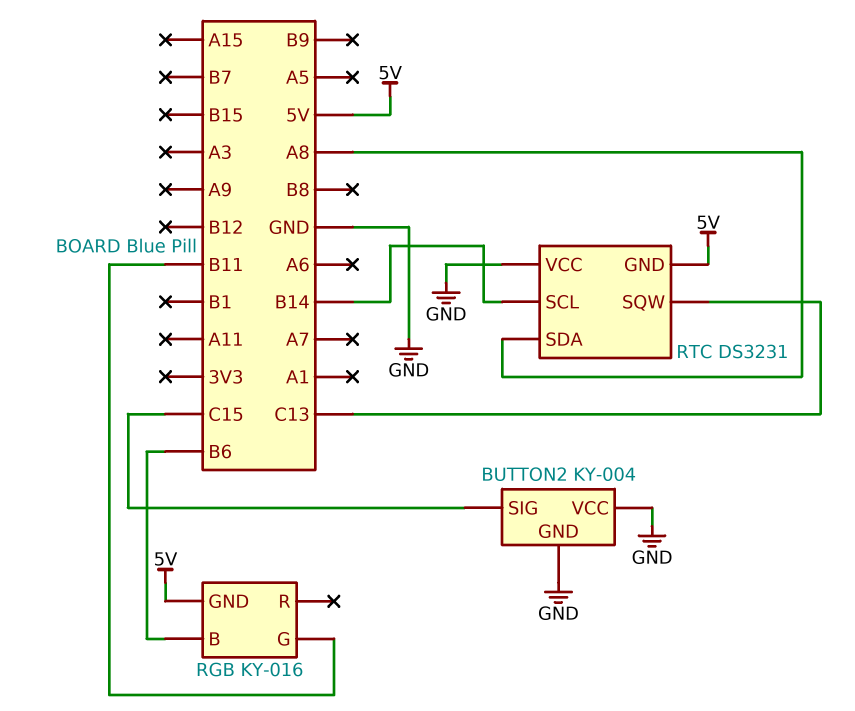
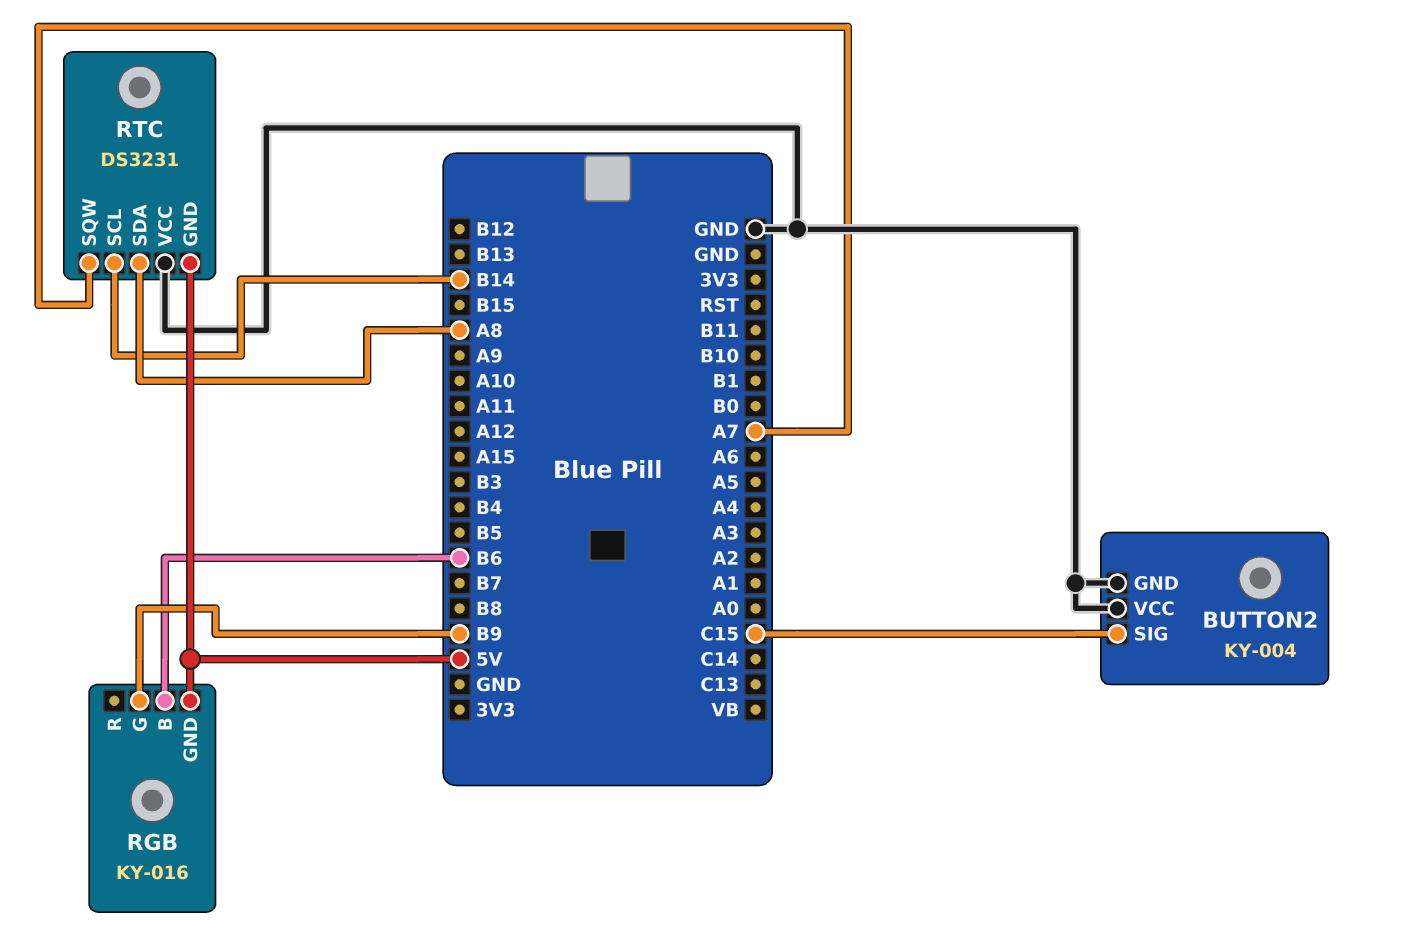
RGB pin G: B11 -> B9
RTC pin SQW: C13 -> A7

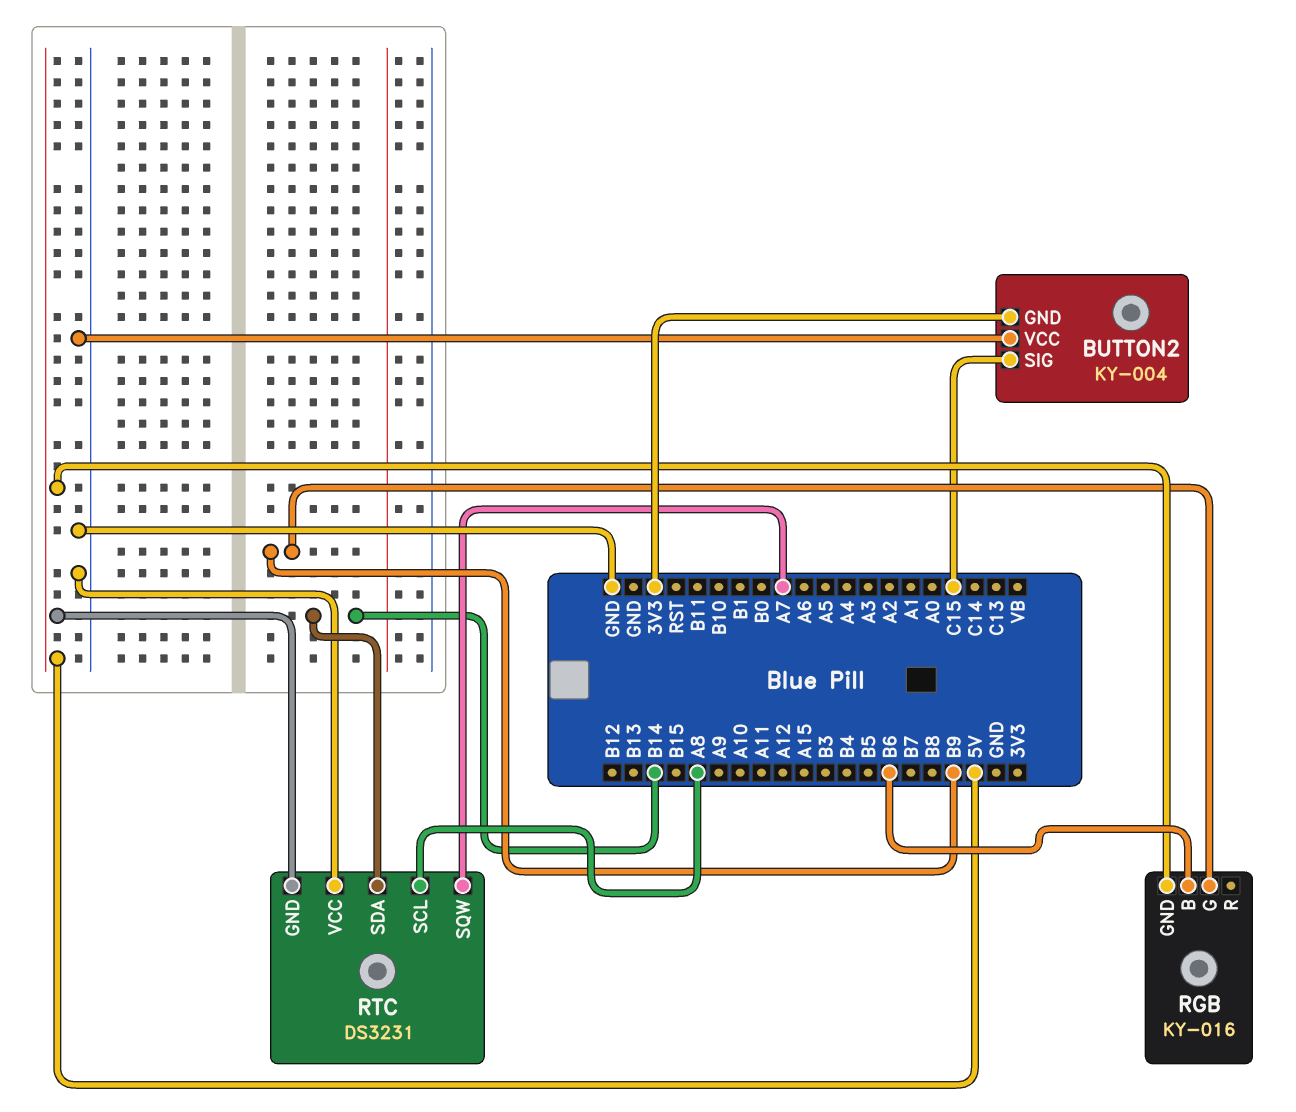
BUTTON2 pin GND: GND -> 3V3
RTC pin SCL: B14 -> A8
RTC pin SDA: A8 -> B14

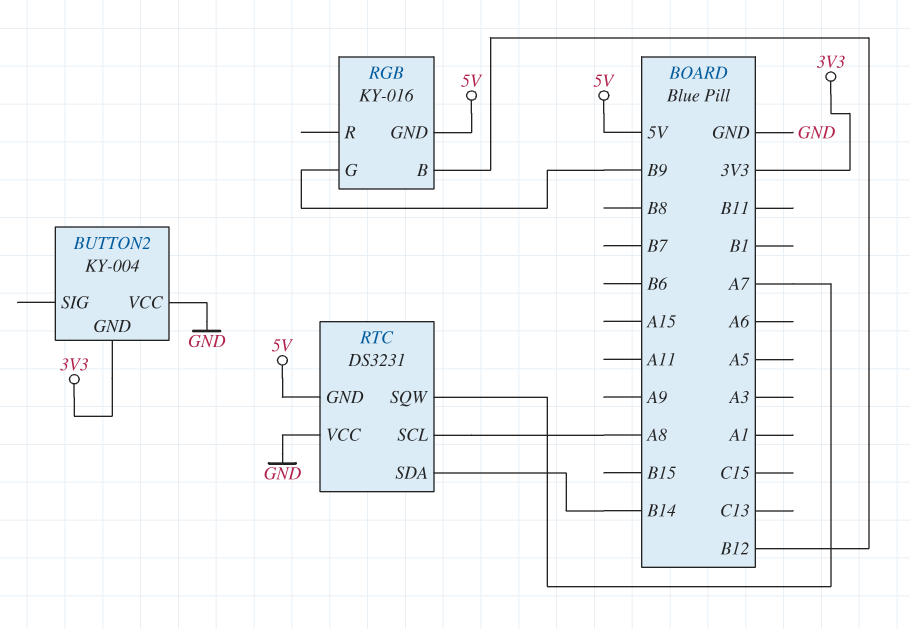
BUTTON2 pin SIG: C15 -> none
RGB pin B: B6 -> B12

